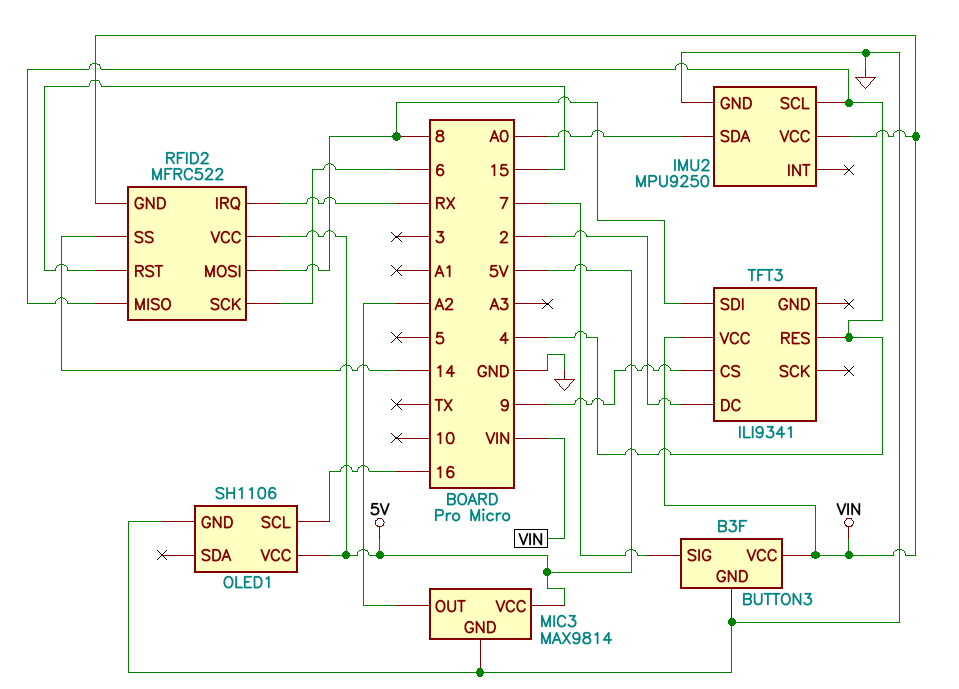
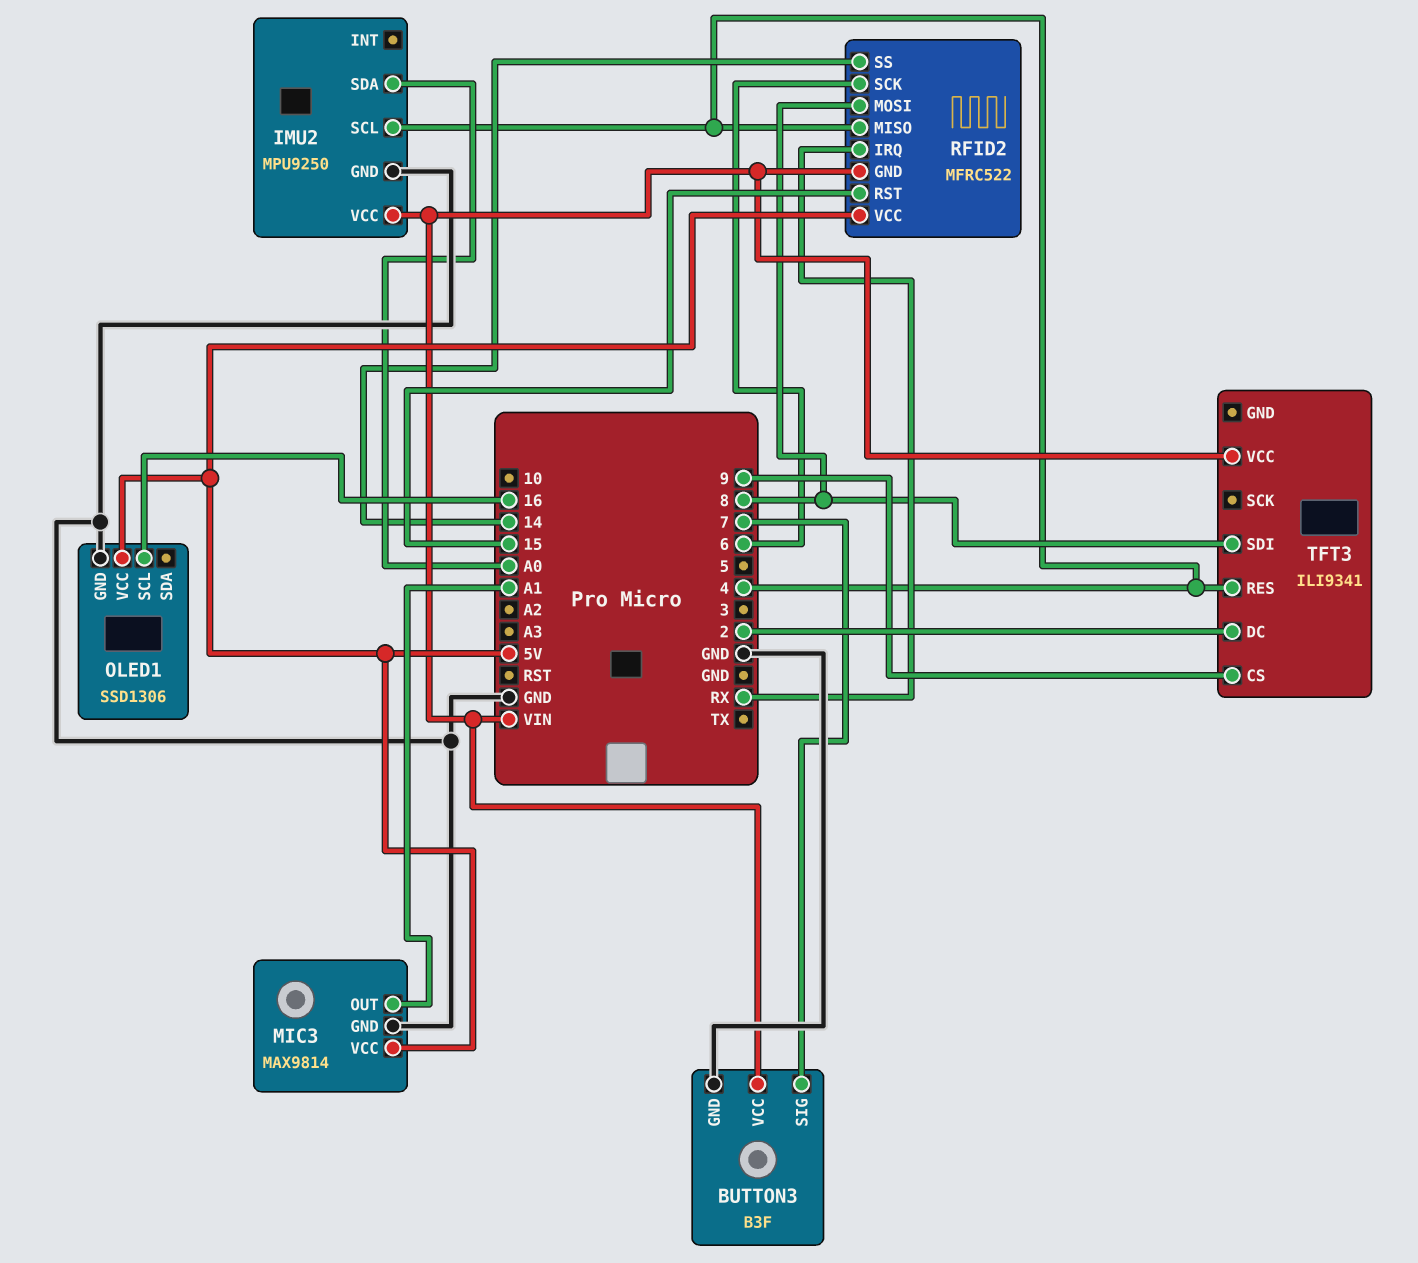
MIC3 pin OUT: A2 -> A1
OLED1: SH1106 -> SSD1306

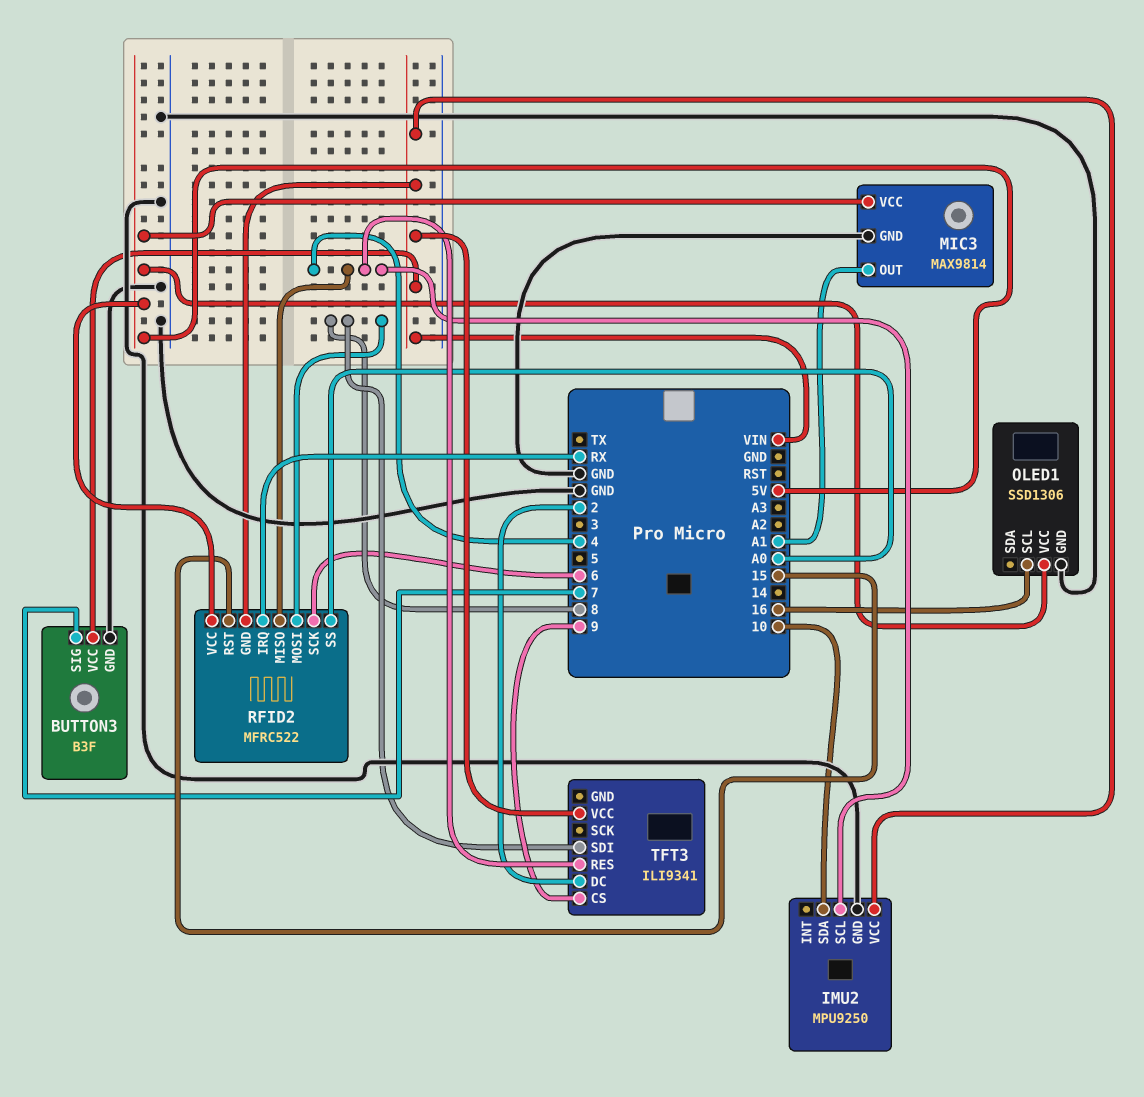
IMU2 pin SDA: A0 -> 10
RFID2 pin SS: 14 -> A0

